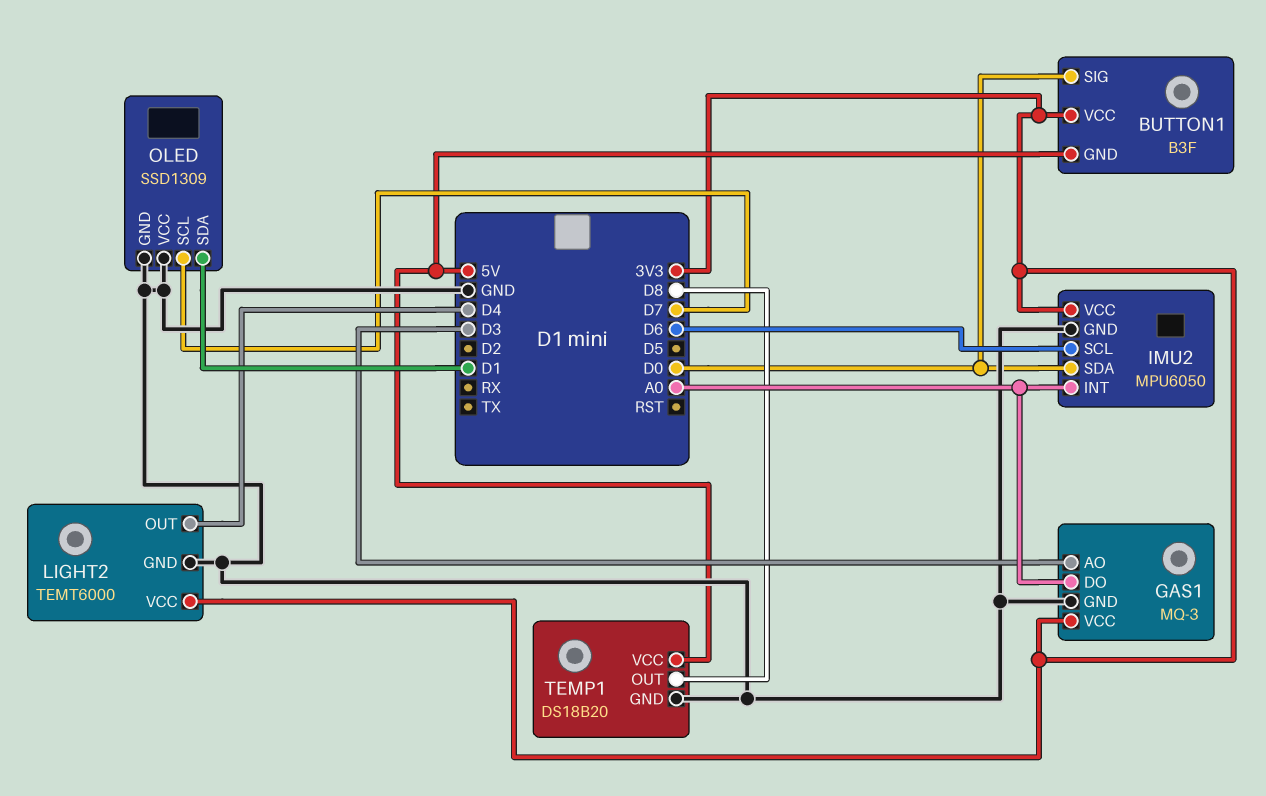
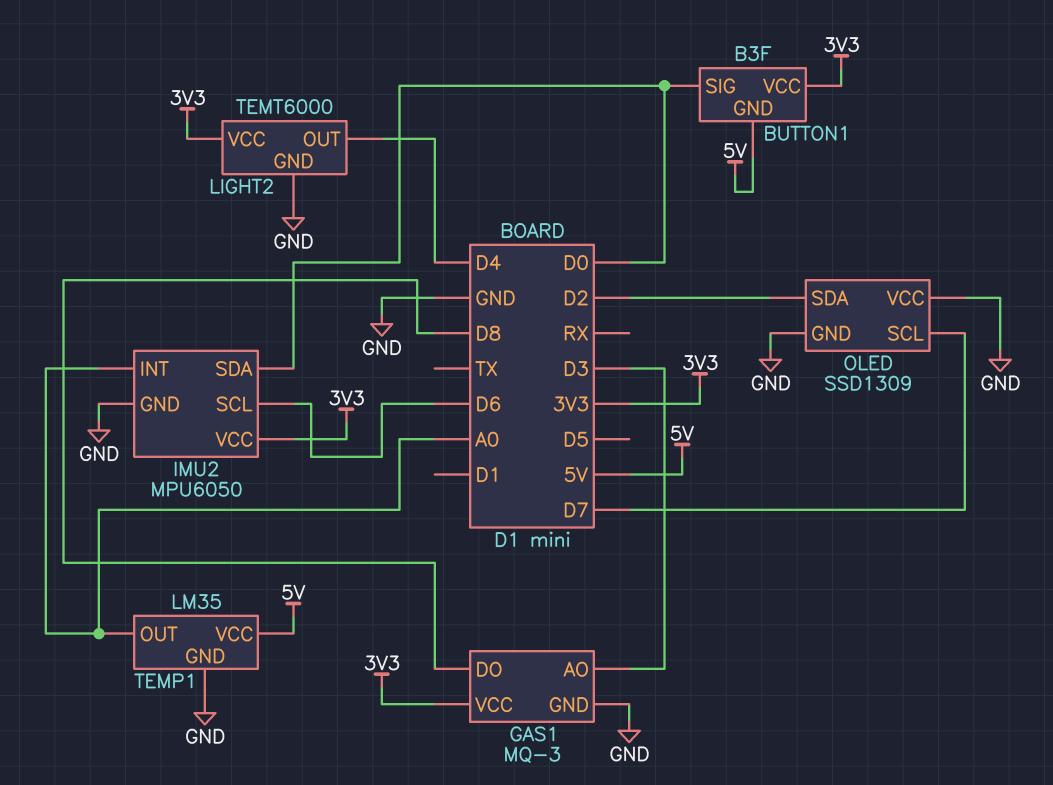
GAS1 pin DO: A0 -> D8
OLED pin SDA: D1 -> D2
TEMP1: DS18B20 -> LM35
TEMP1 pin OUT: D8 -> A0

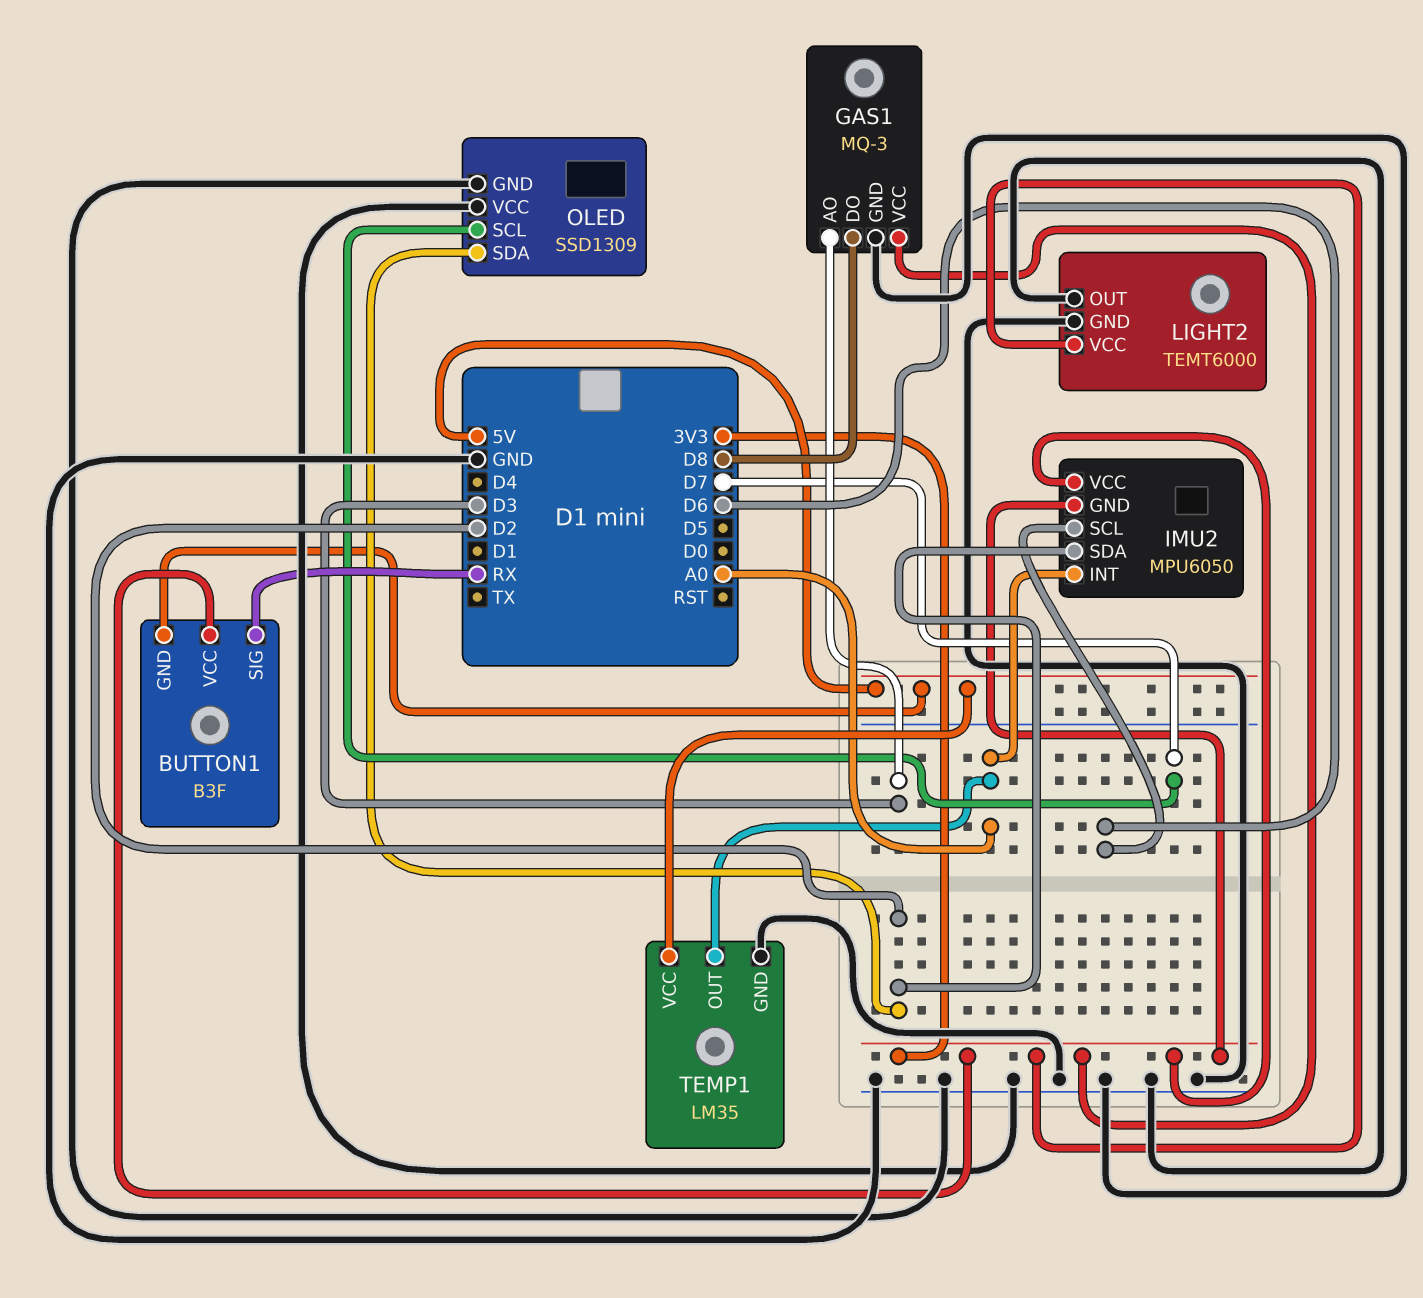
BUTTON1 pin SIG: D0 -> RX
IMU2 pin GND: GND -> 3V3
IMU2 pin SDA: D0 -> D2
LIGHT2 pin OUT: D4 -> GND

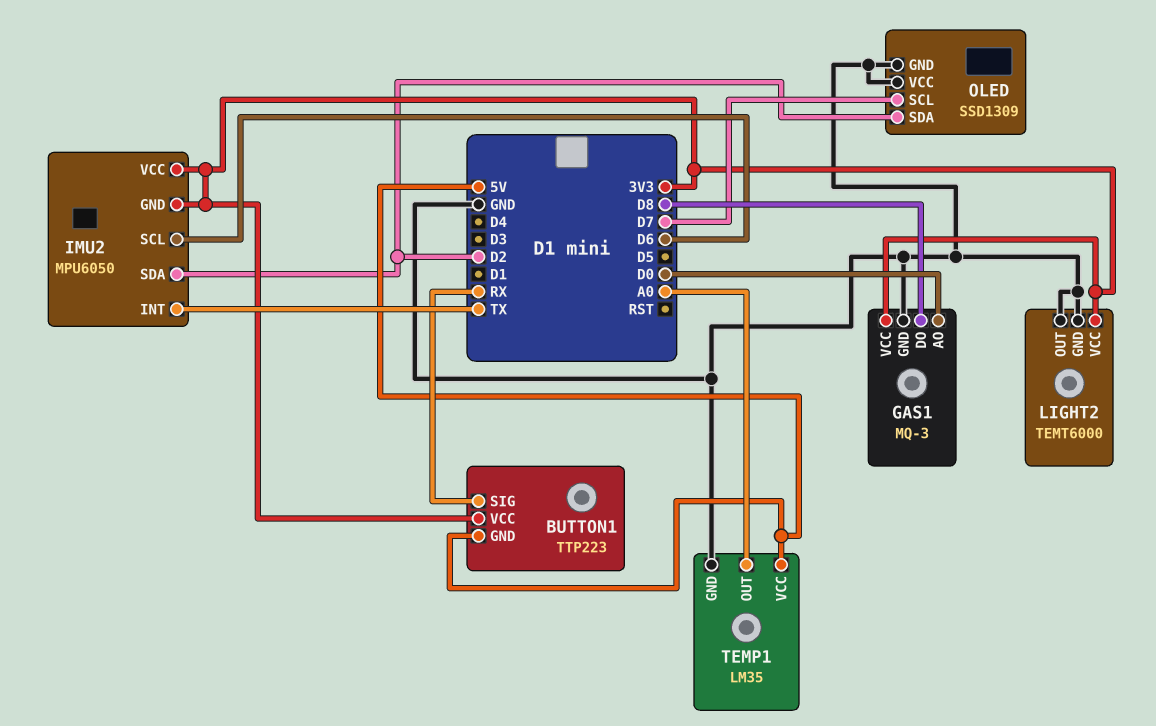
BUTTON1: B3F -> TTP223
GAS1 pin AO: D3 -> D0
IMU2 pin INT: A0 -> TX

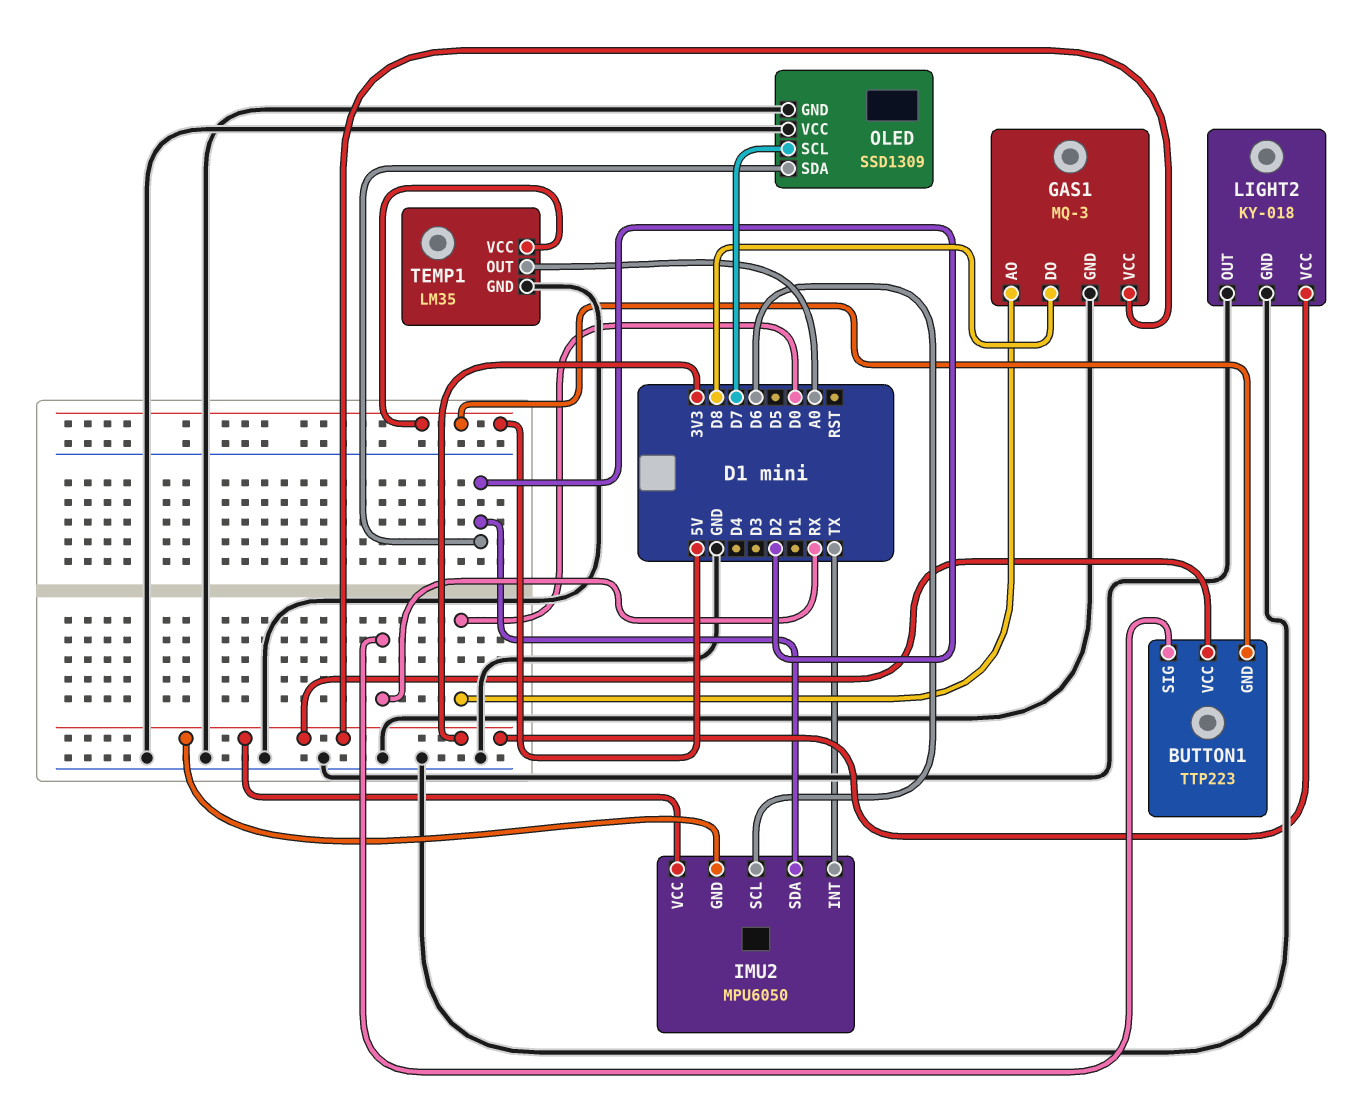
LIGHT2: TEMT6000 -> KY-018

